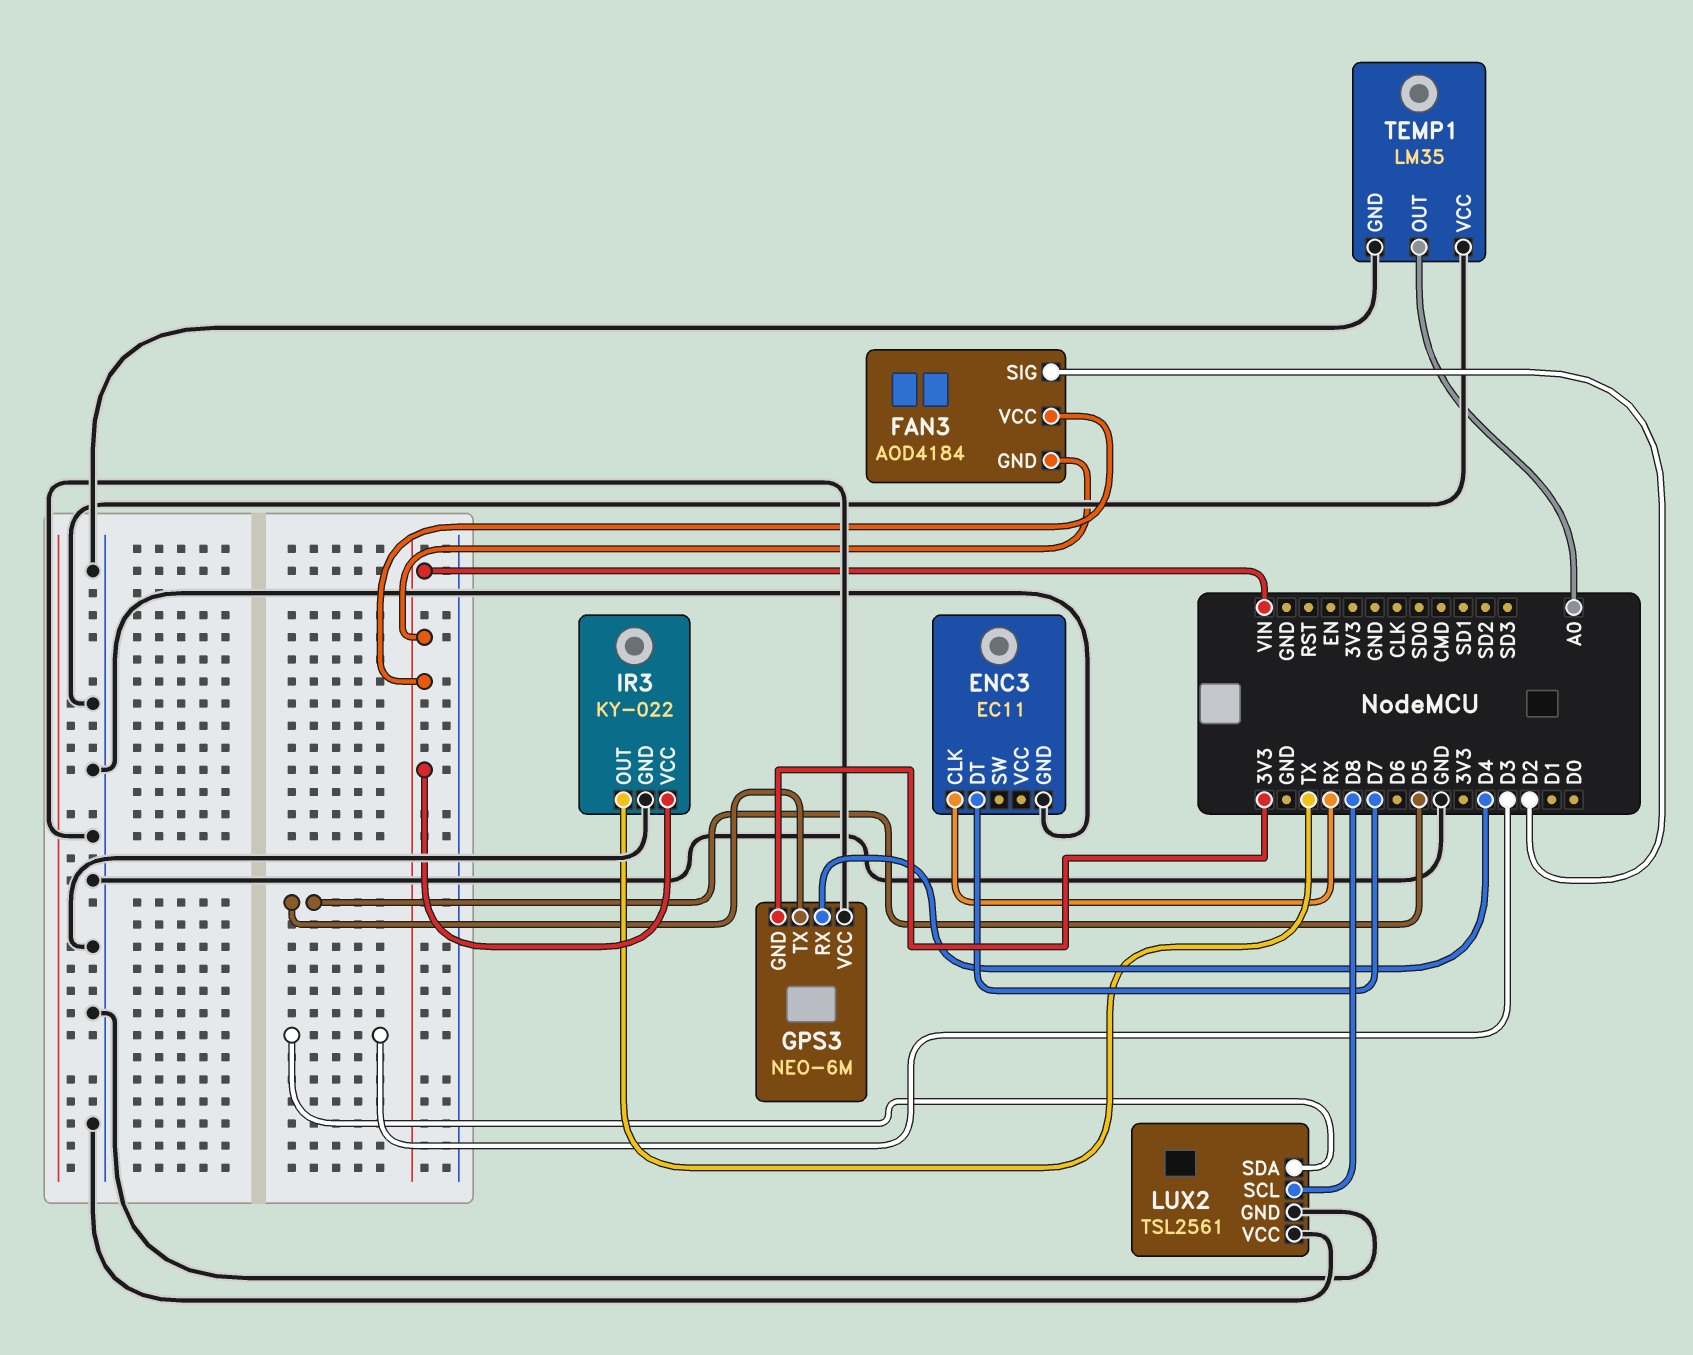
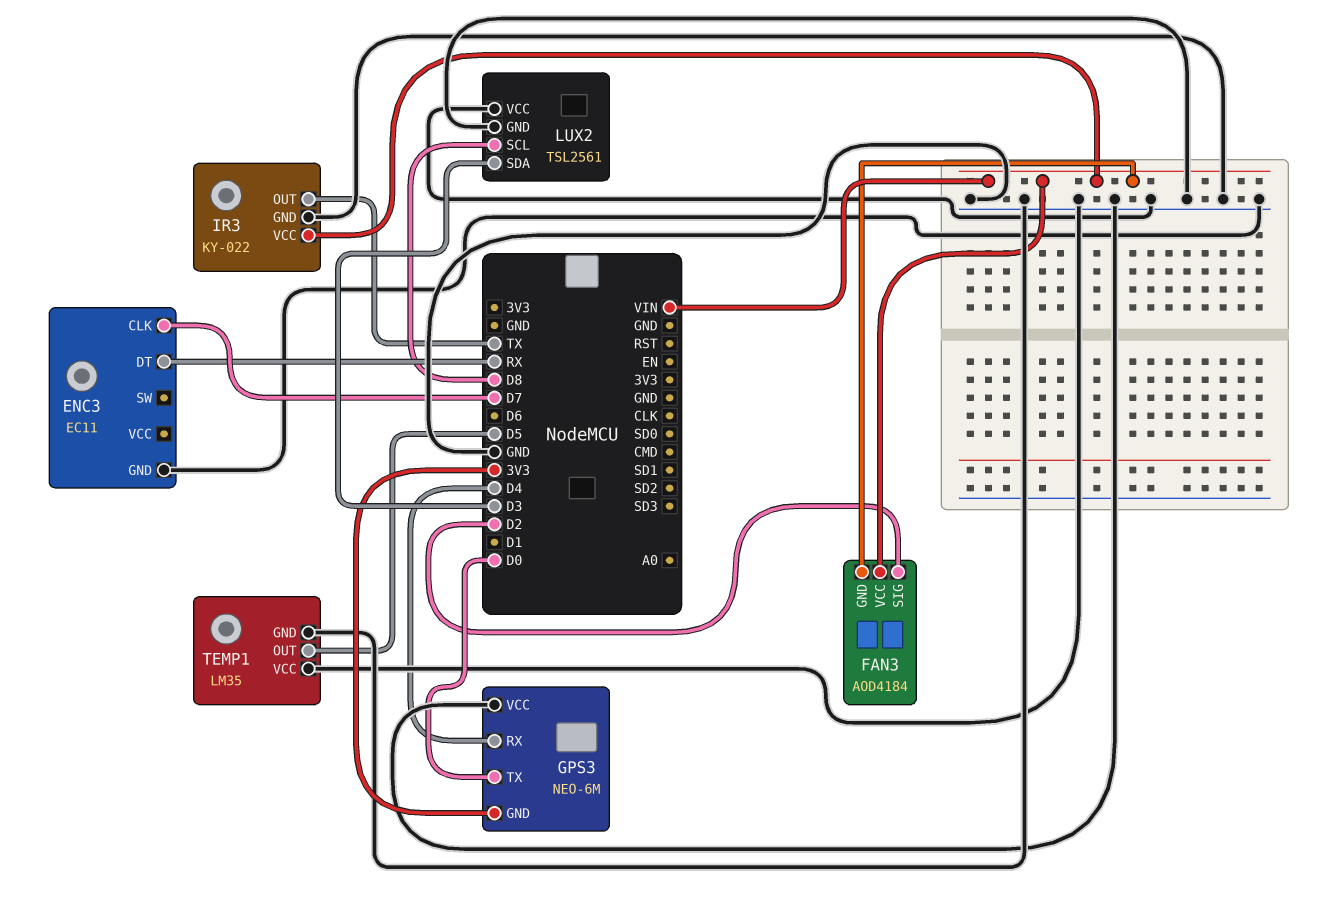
ENC3 pin CLK: RX -> D7
ENC3 pin DT: D7 -> RX
GPS3 pin TX: D5 -> D0
TEMP1 pin OUT: A0 -> D5

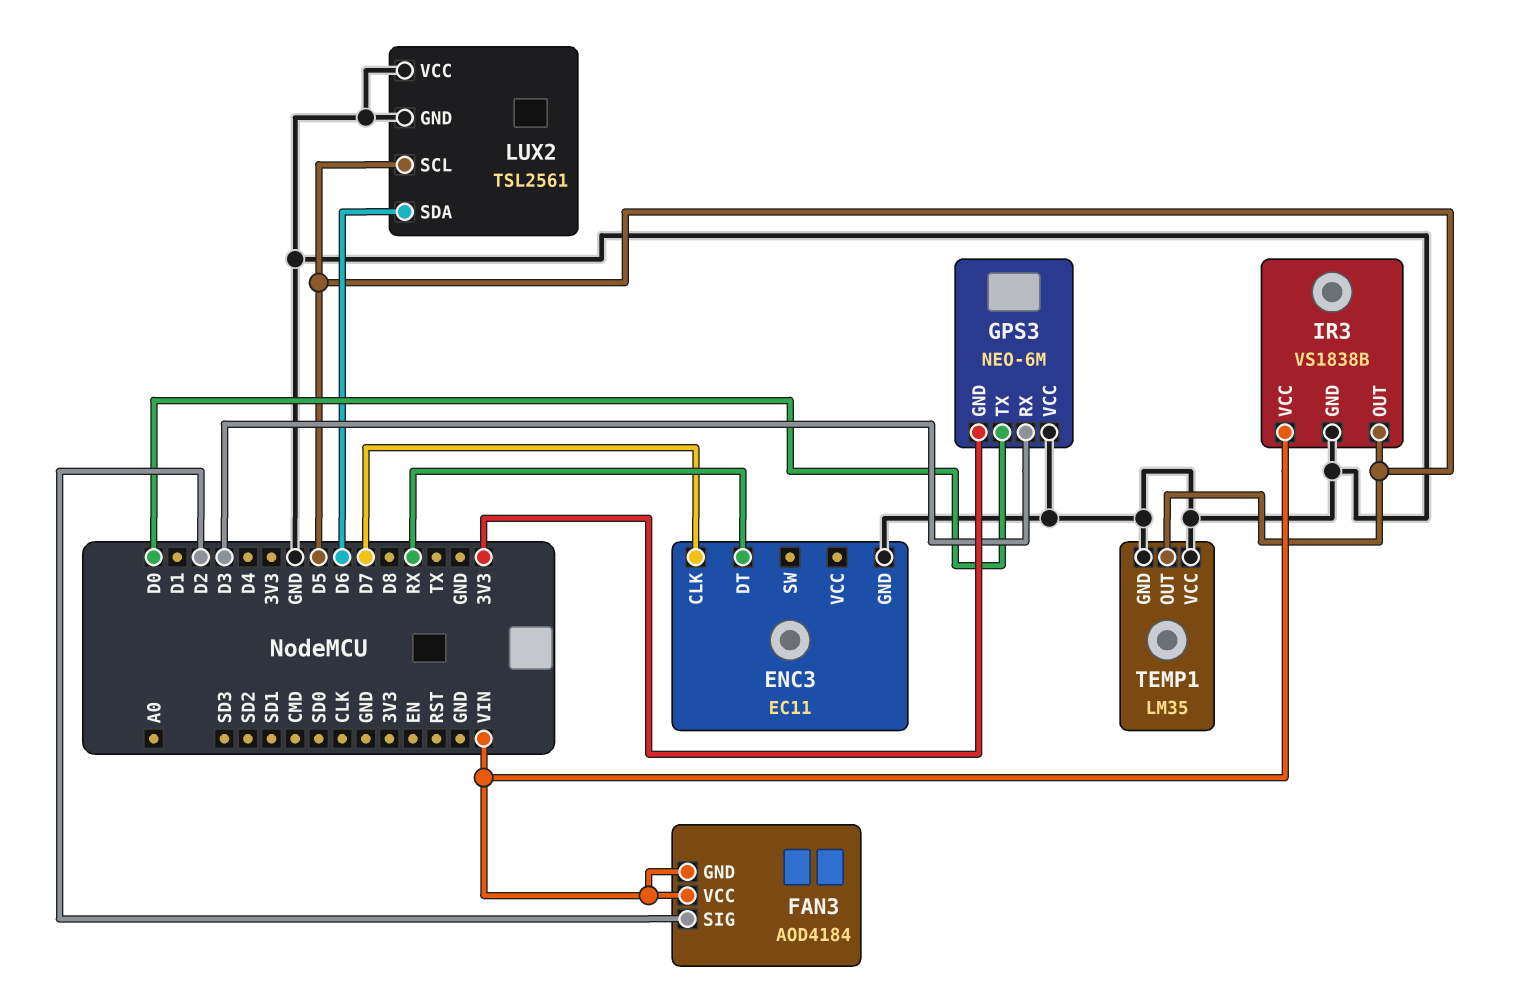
GPS3 pin RX: D4 -> D3
IR3: KY-022 -> VS1838B
IR3 pin OUT: TX -> D5
LUX2 pin SCL: D8 -> D5
LUX2 pin SDA: D3 -> D6

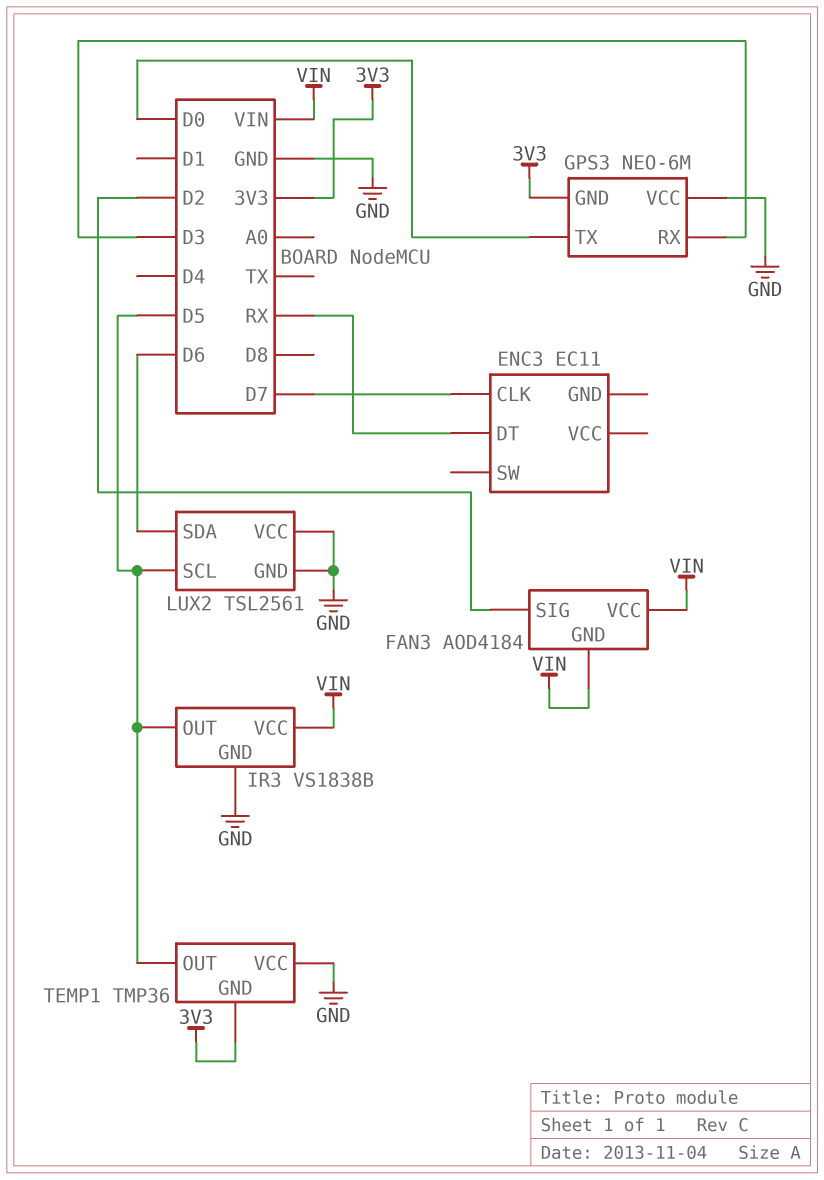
ENC3 pin GND: GND -> none
TEMP1: LM35 -> TMP36
TEMP1 pin GND: GND -> 3V3

